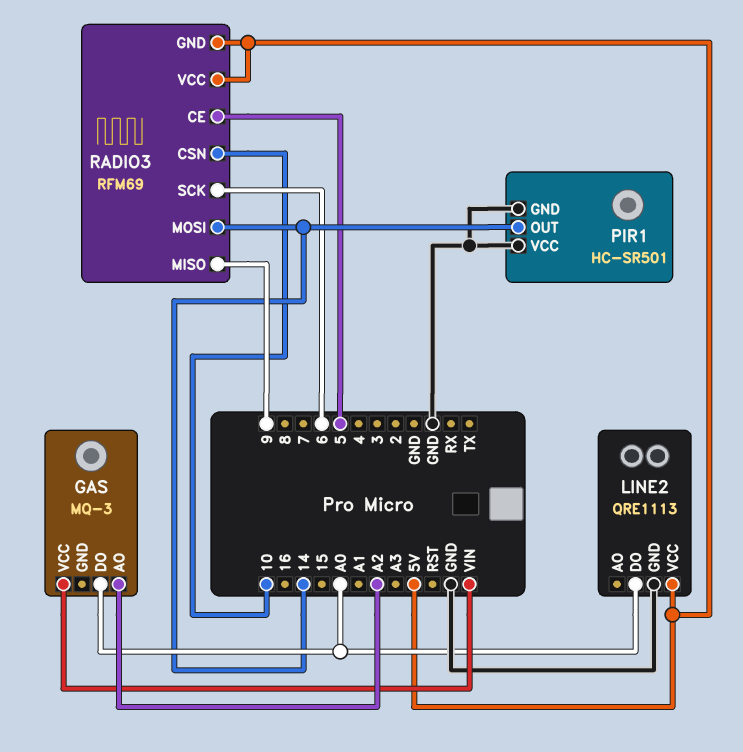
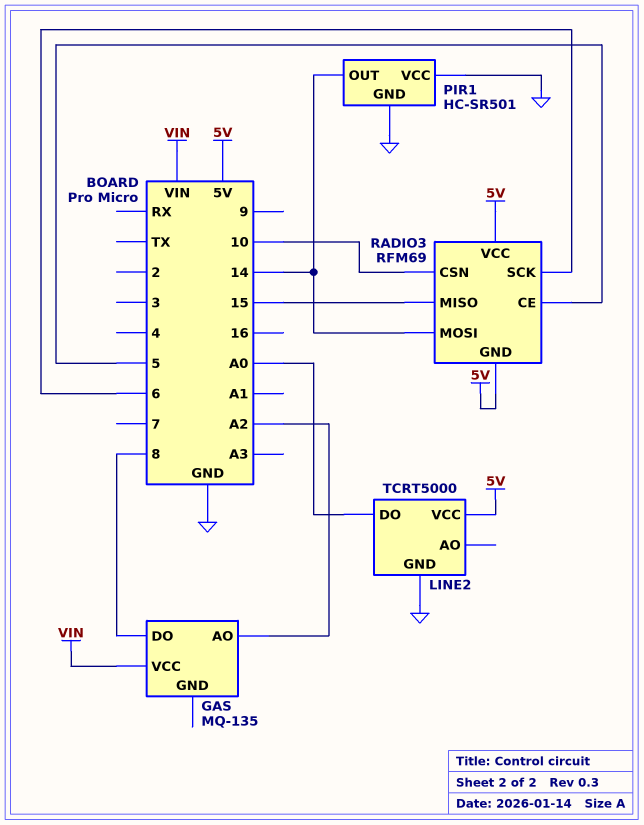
GAS: MQ-3 -> MQ-135
GAS pin DO: A0 -> 8
LINE2: QRE1113 -> TCRT5000
RADIO3 pin MISO: 9 -> 15

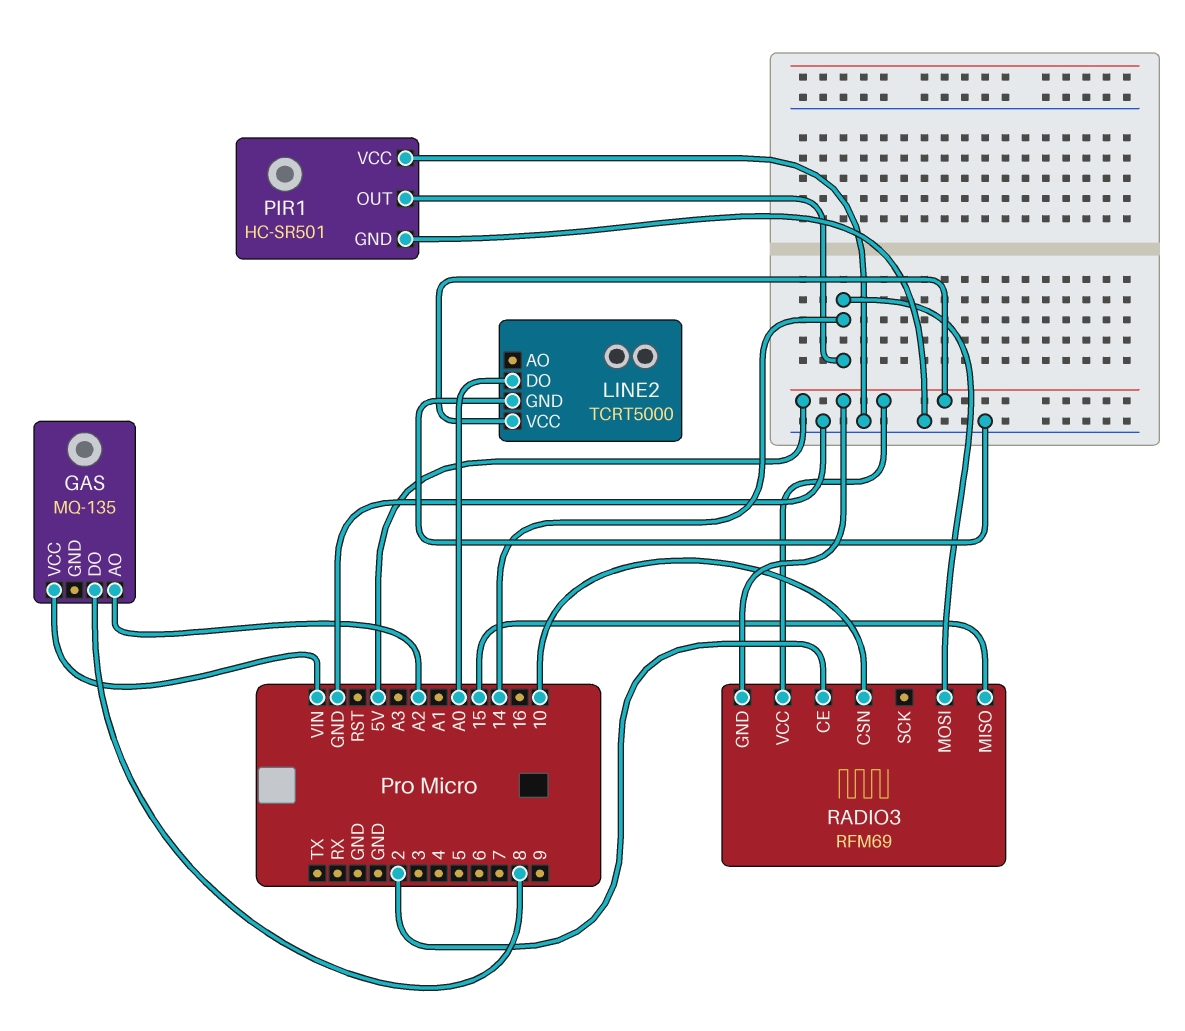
RADIO3 pin CE: 5 -> 2
RADIO3 pin SCK: 6 -> none

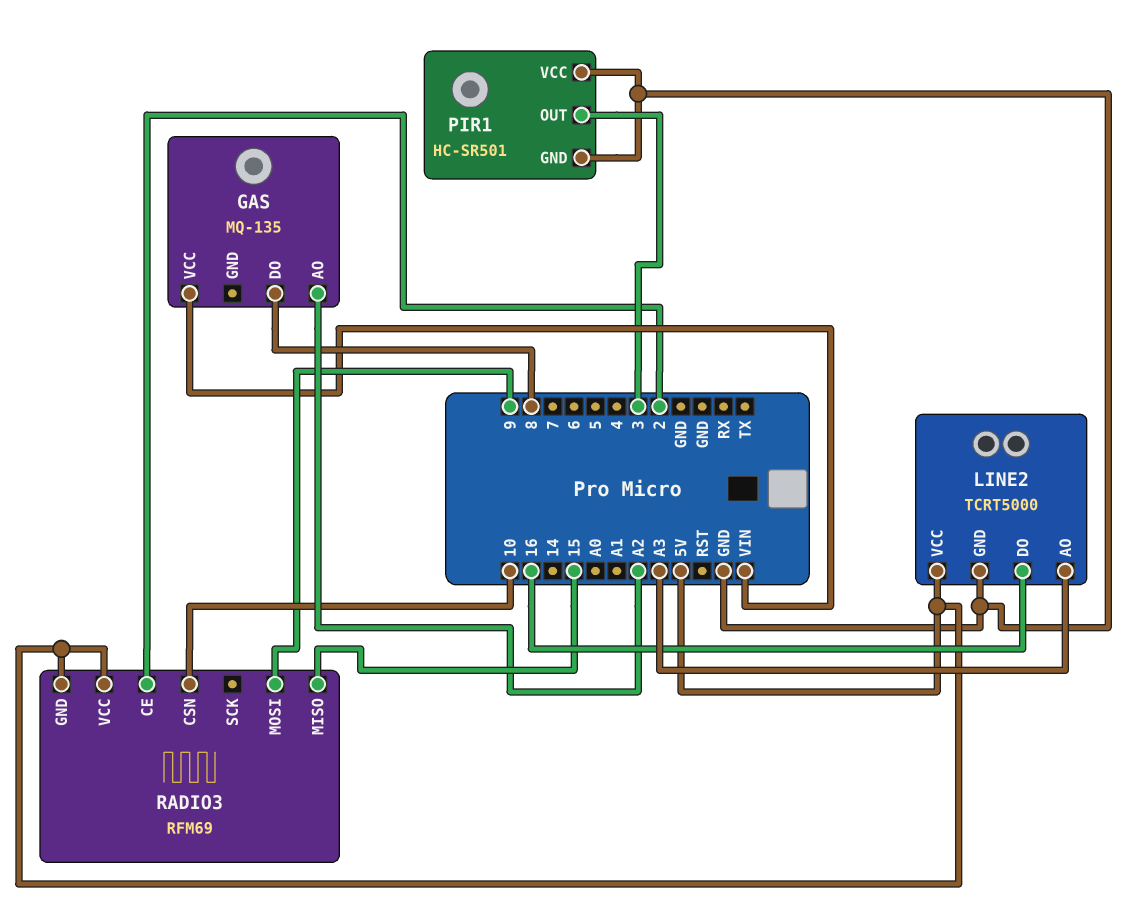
LINE2 pin AO: none -> A3
LINE2 pin DO: A0 -> 16
PIR1 pin OUT: 14 -> 3
RADIO3 pin MOSI: 14 -> 9

